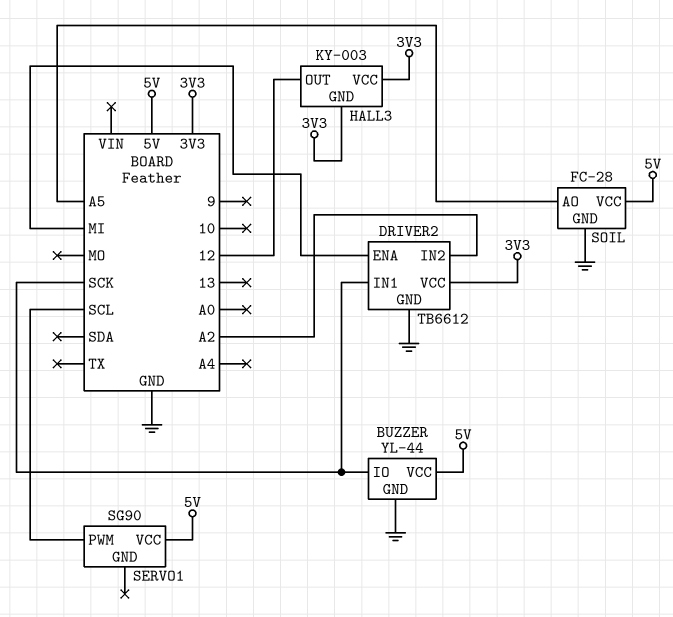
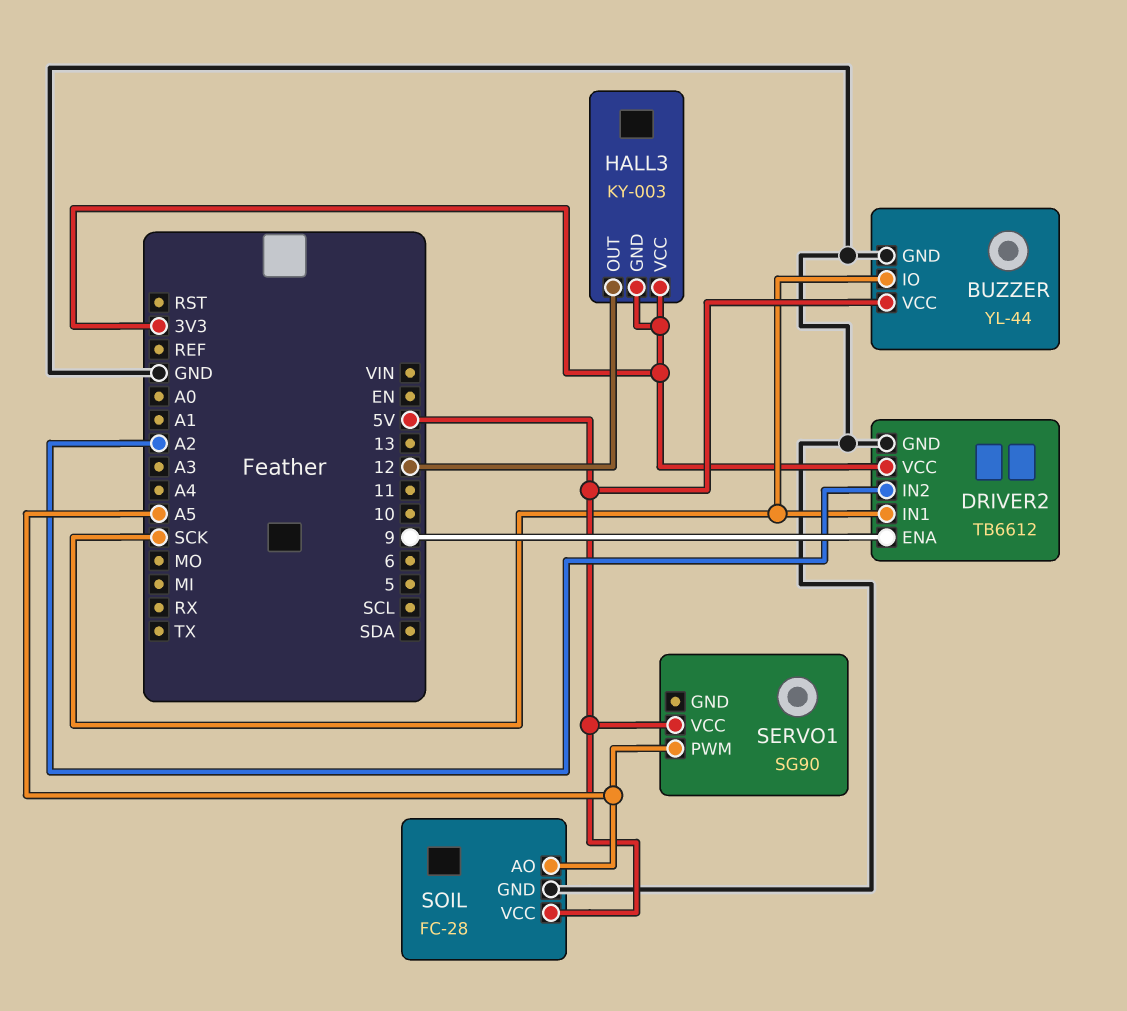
DRIVER2 pin ENA: MI -> 9
SERVO1 pin PWM: SCL -> A5

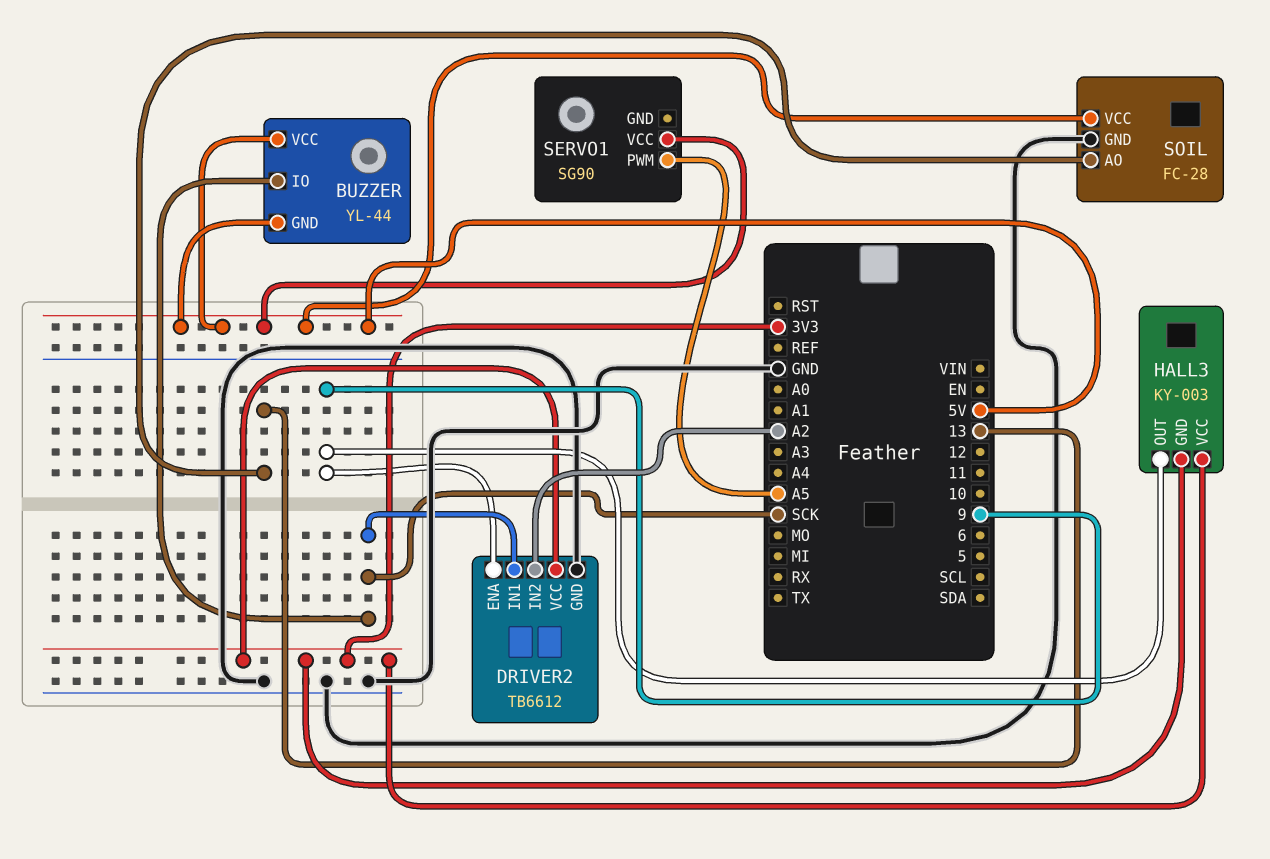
BUZZER pin GND: GND -> 5V
HALL3 pin OUT: 12 -> 9
SOIL pin AO: A5 -> 13

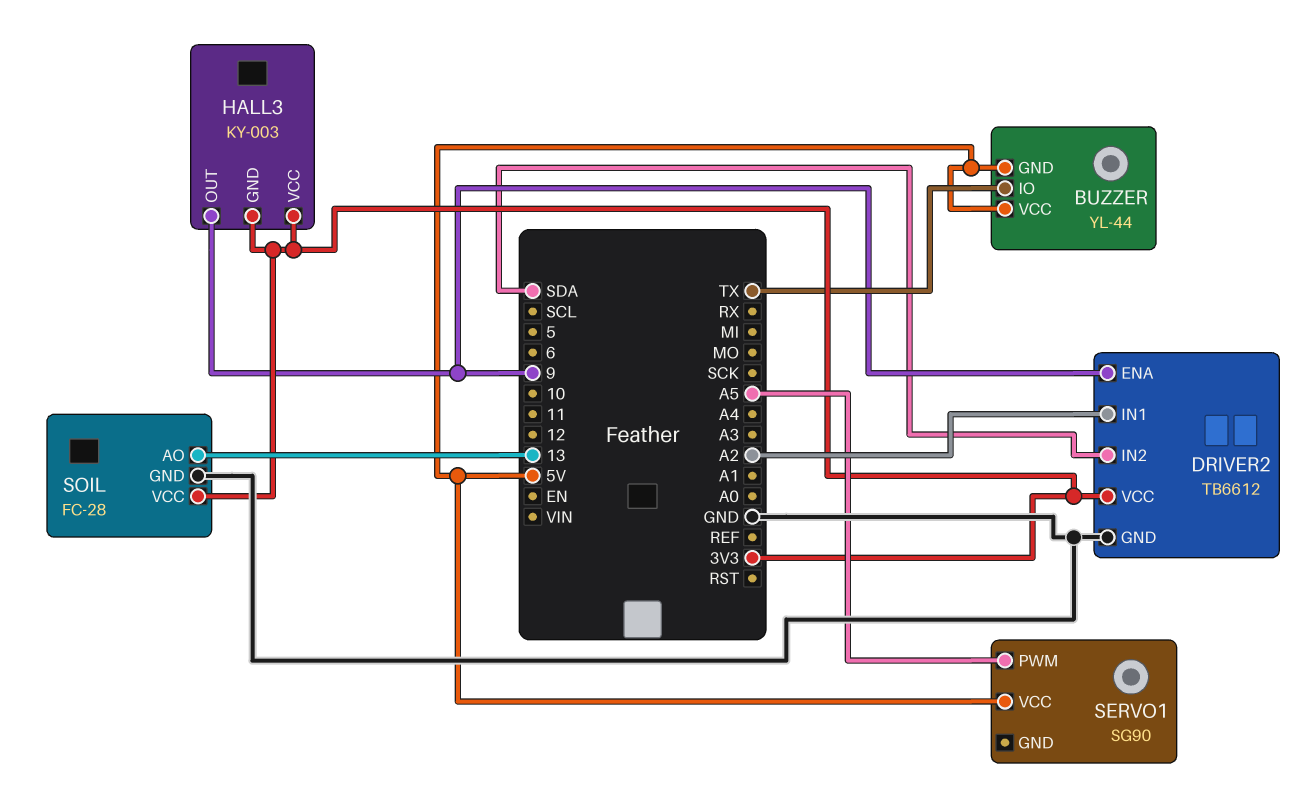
BUZZER pin IO: SCK -> TX
DRIVER2 pin IN1: SCK -> A2
DRIVER2 pin IN2: A2 -> SDA
SOIL pin VCC: 5V -> 3V3

